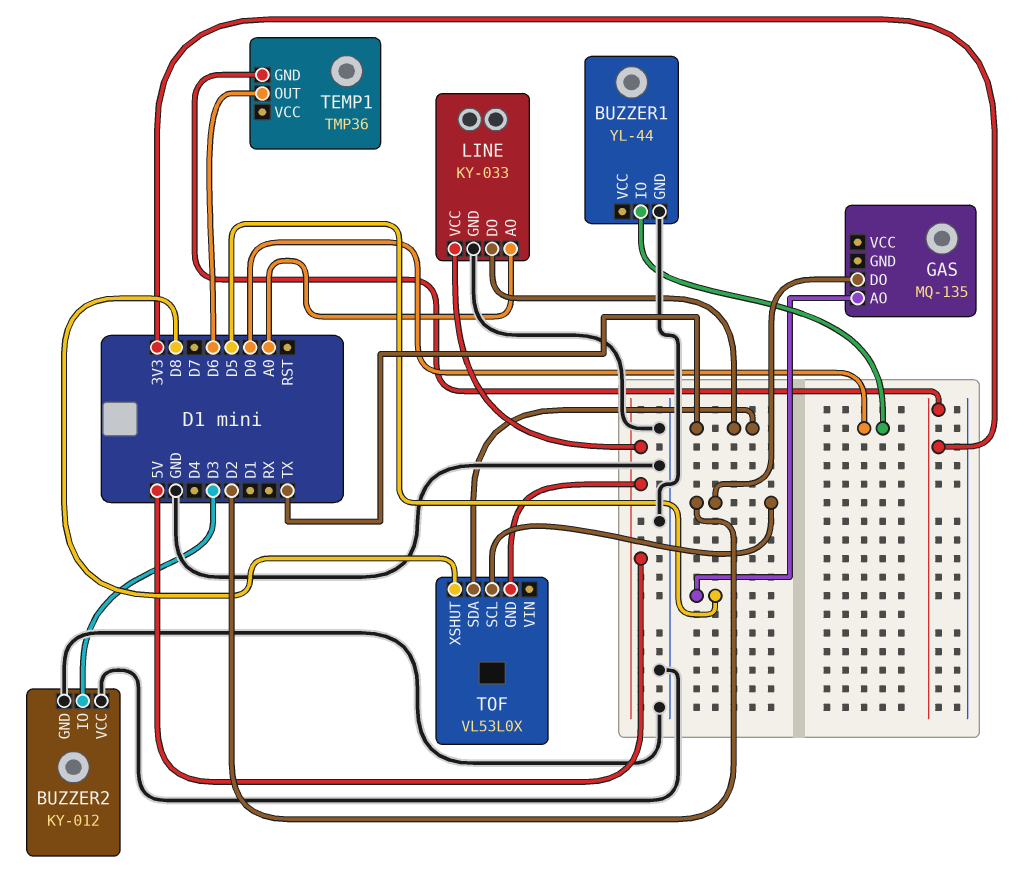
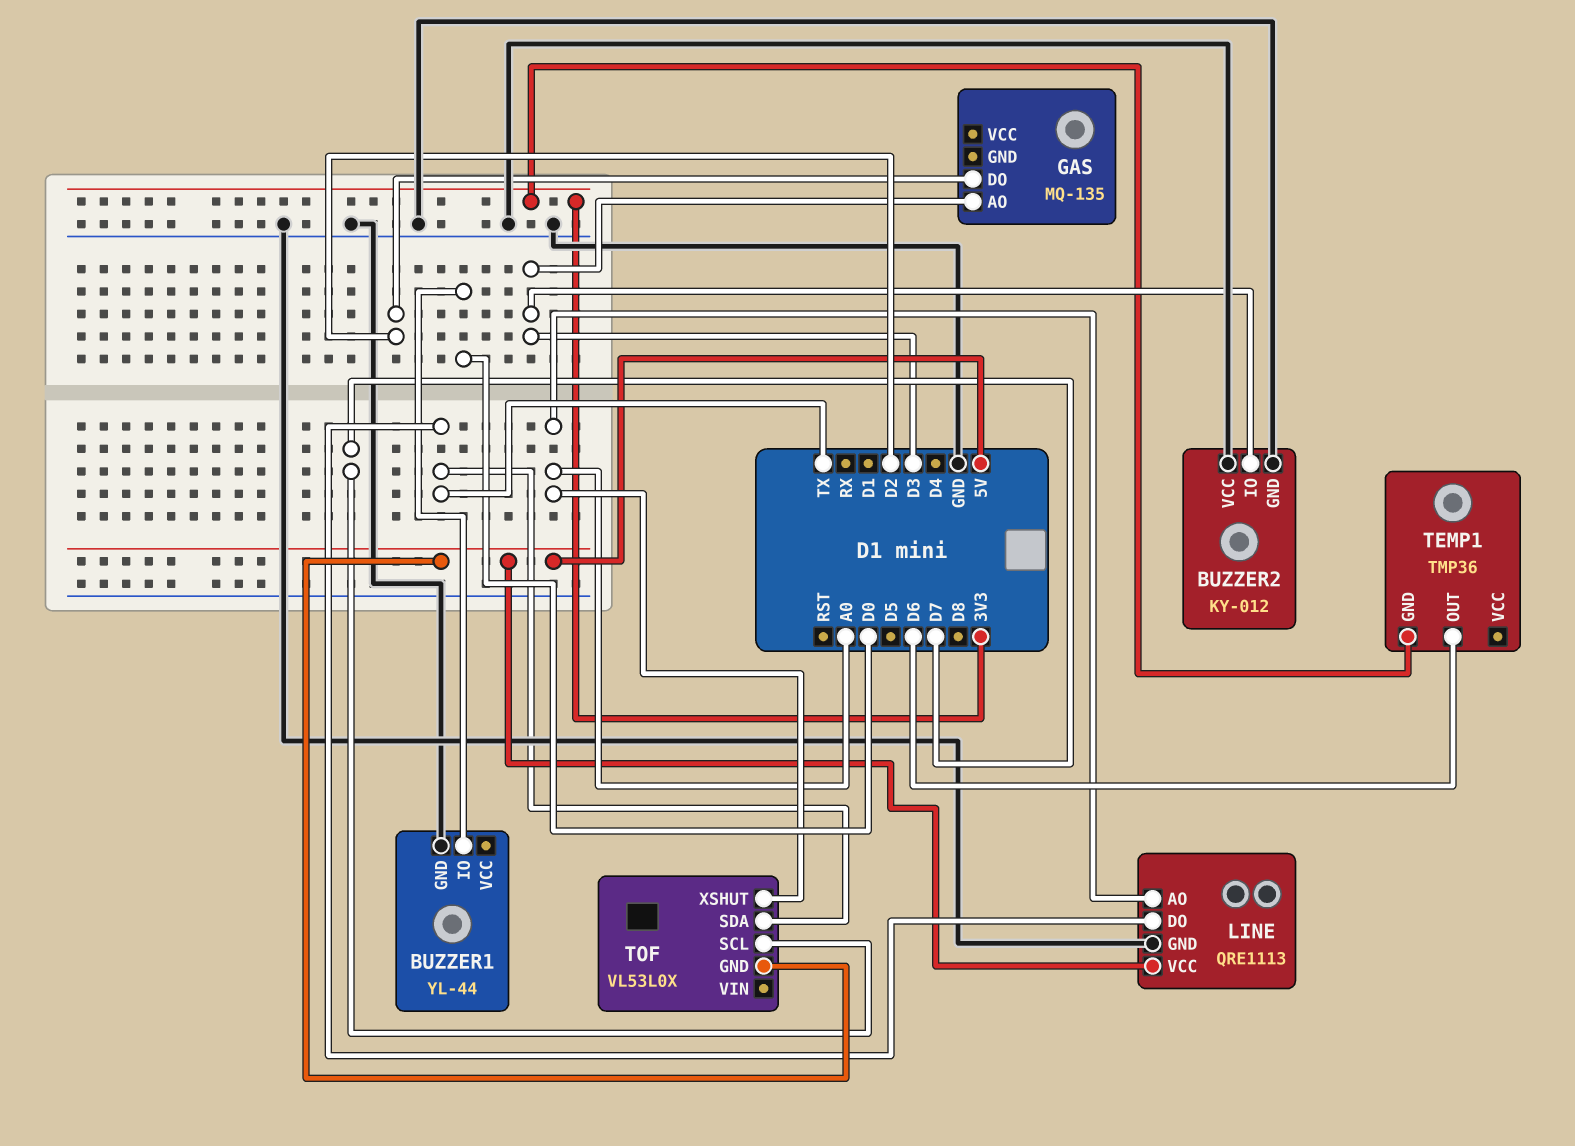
GAS pin AO: D5 -> D3
LINE: KY-033 -> QRE1113
TOF pin SCL: D2 -> D7
TOF pin XSHUT: D8 -> A0

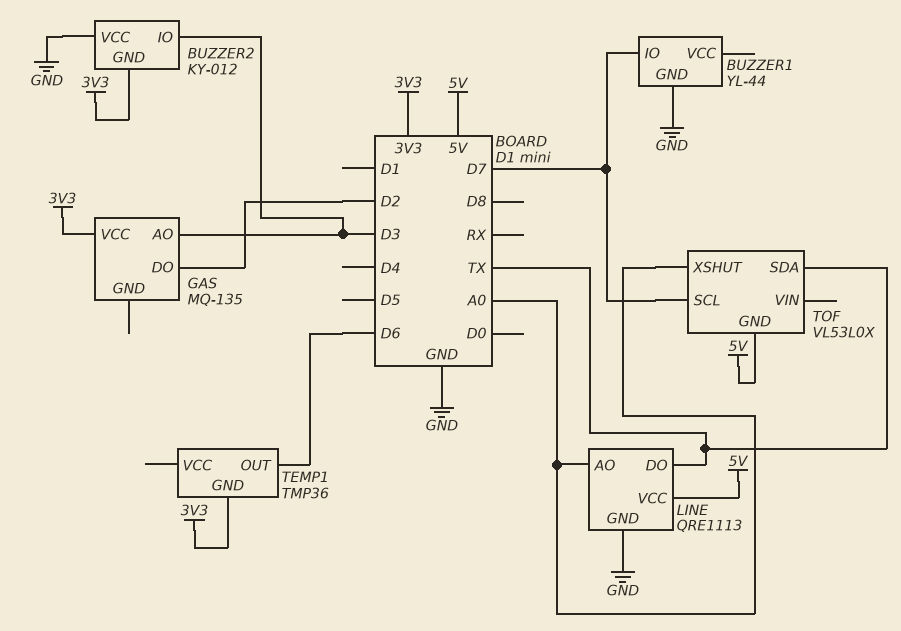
BUZZER1 pin IO: D0 -> D7
BUZZER2 pin GND: GND -> 3V3
GAS pin VCC: none -> 3V3

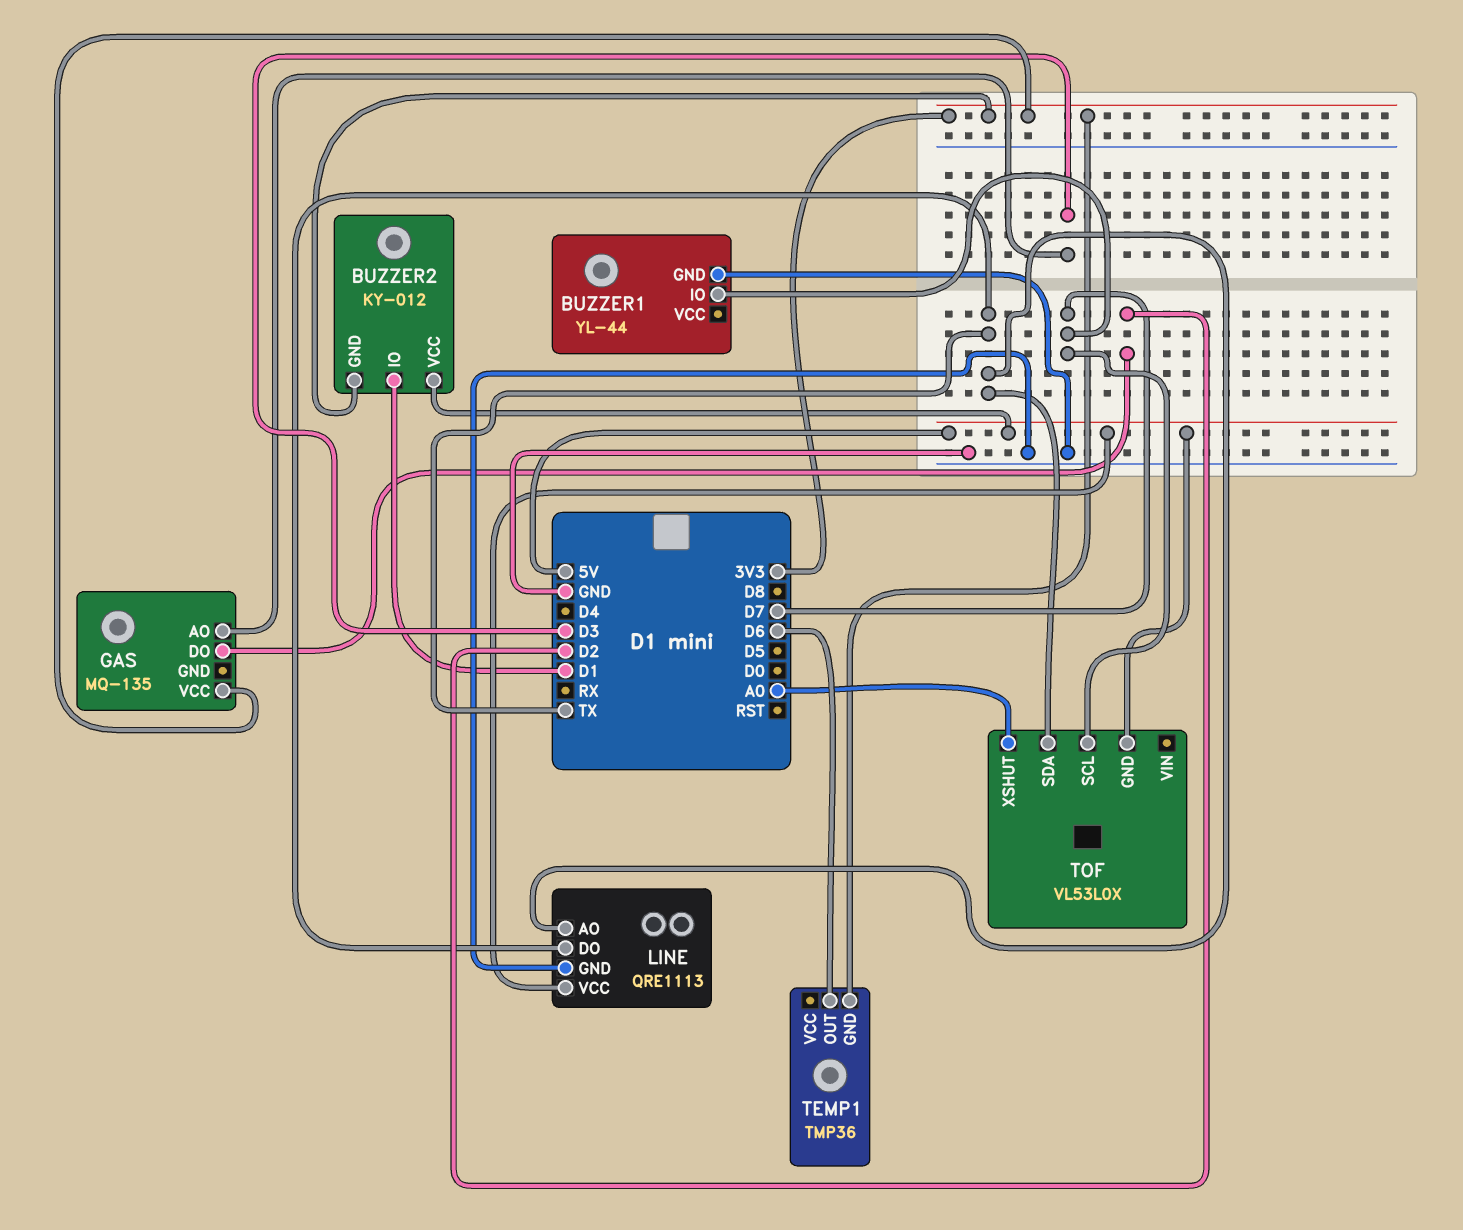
BUZZER2 pin IO: D3 -> D1
BUZZER2 pin VCC: GND -> 5V
LINE pin AO: A0 -> TX

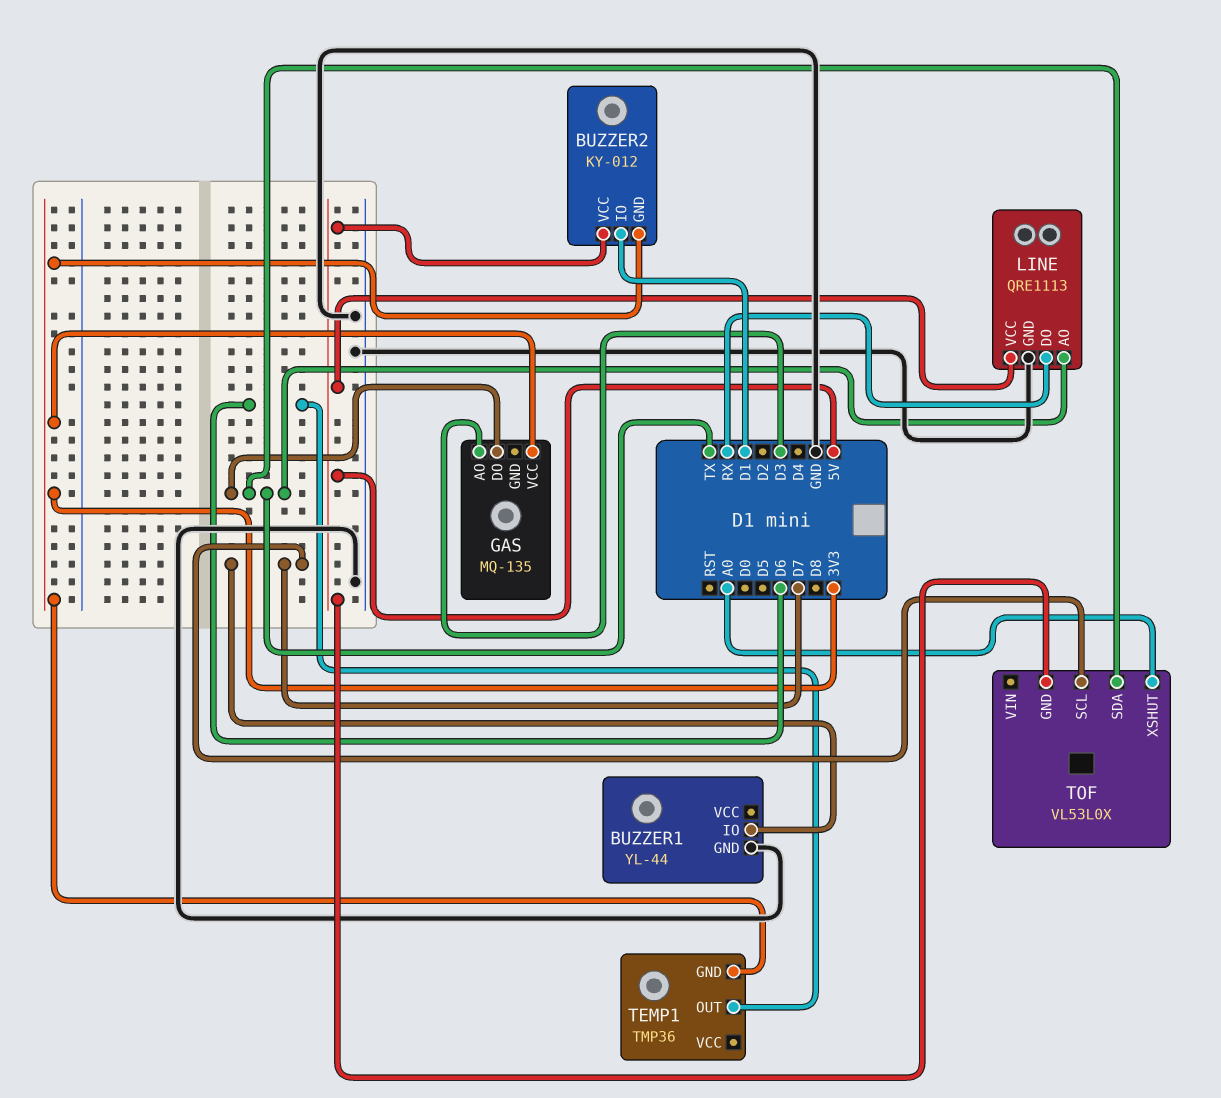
GAS pin DO: D2 -> TX
LINE pin DO: TX -> RX

